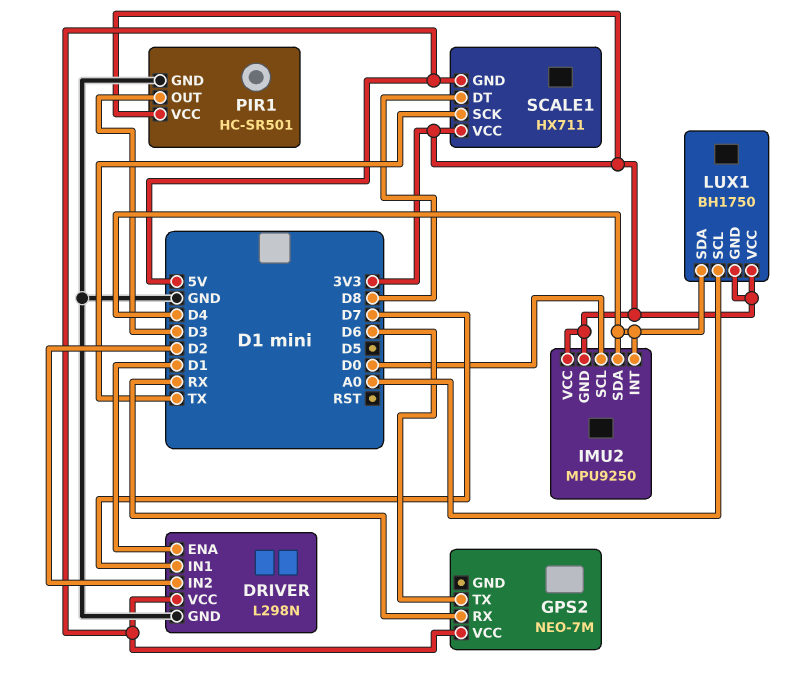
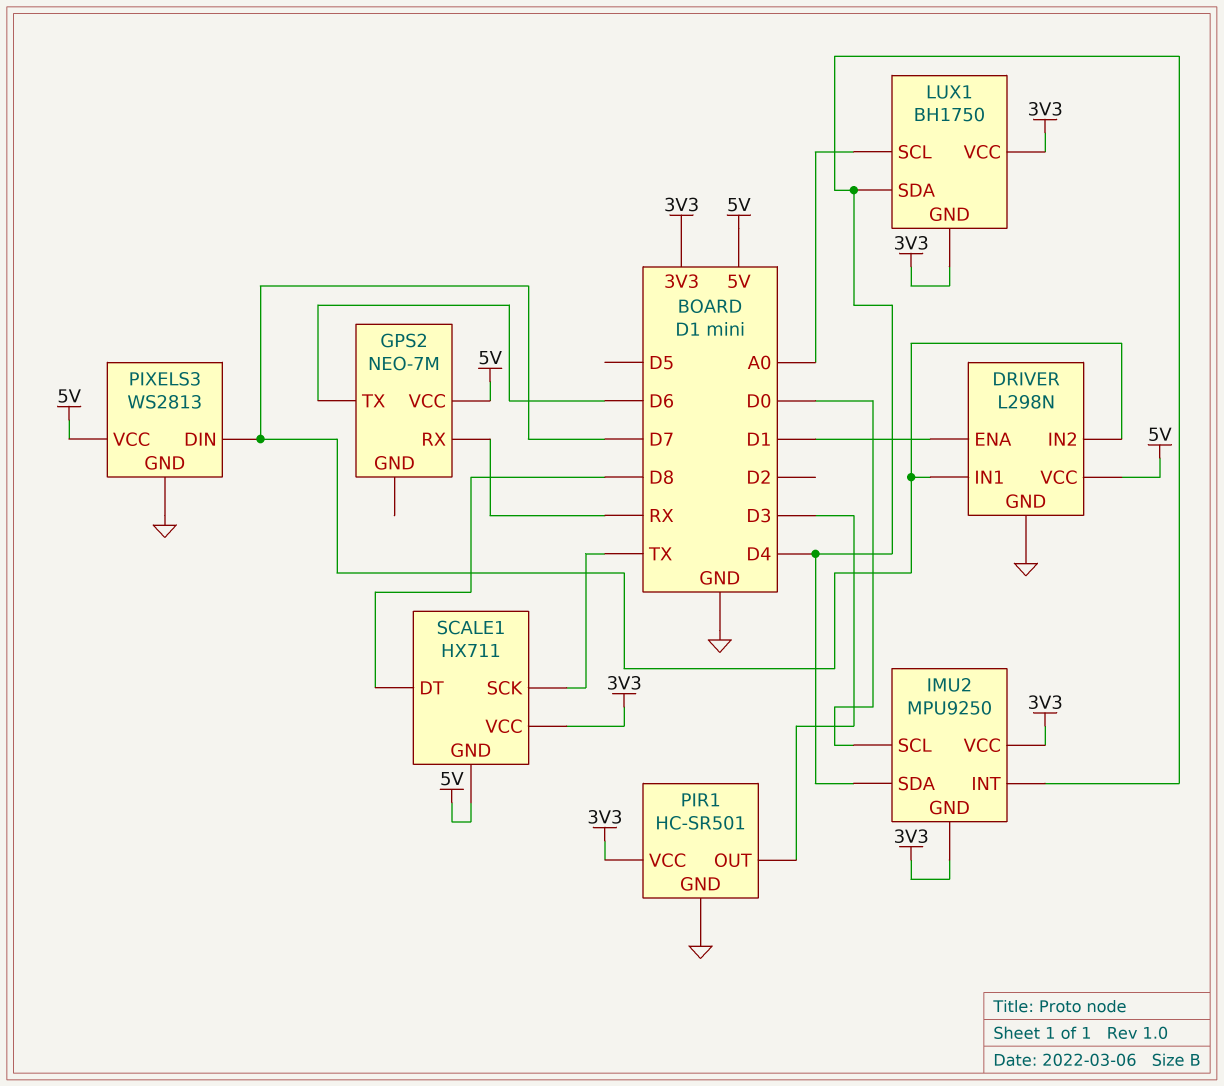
DRIVER pin IN2: D2 -> D7
PIXELS3: none -> WS2813
PIXELS3 pin DIN: none -> D7
PIXELS3 pin GND: none -> GND
PIXELS3 pin VCC: none -> 5V

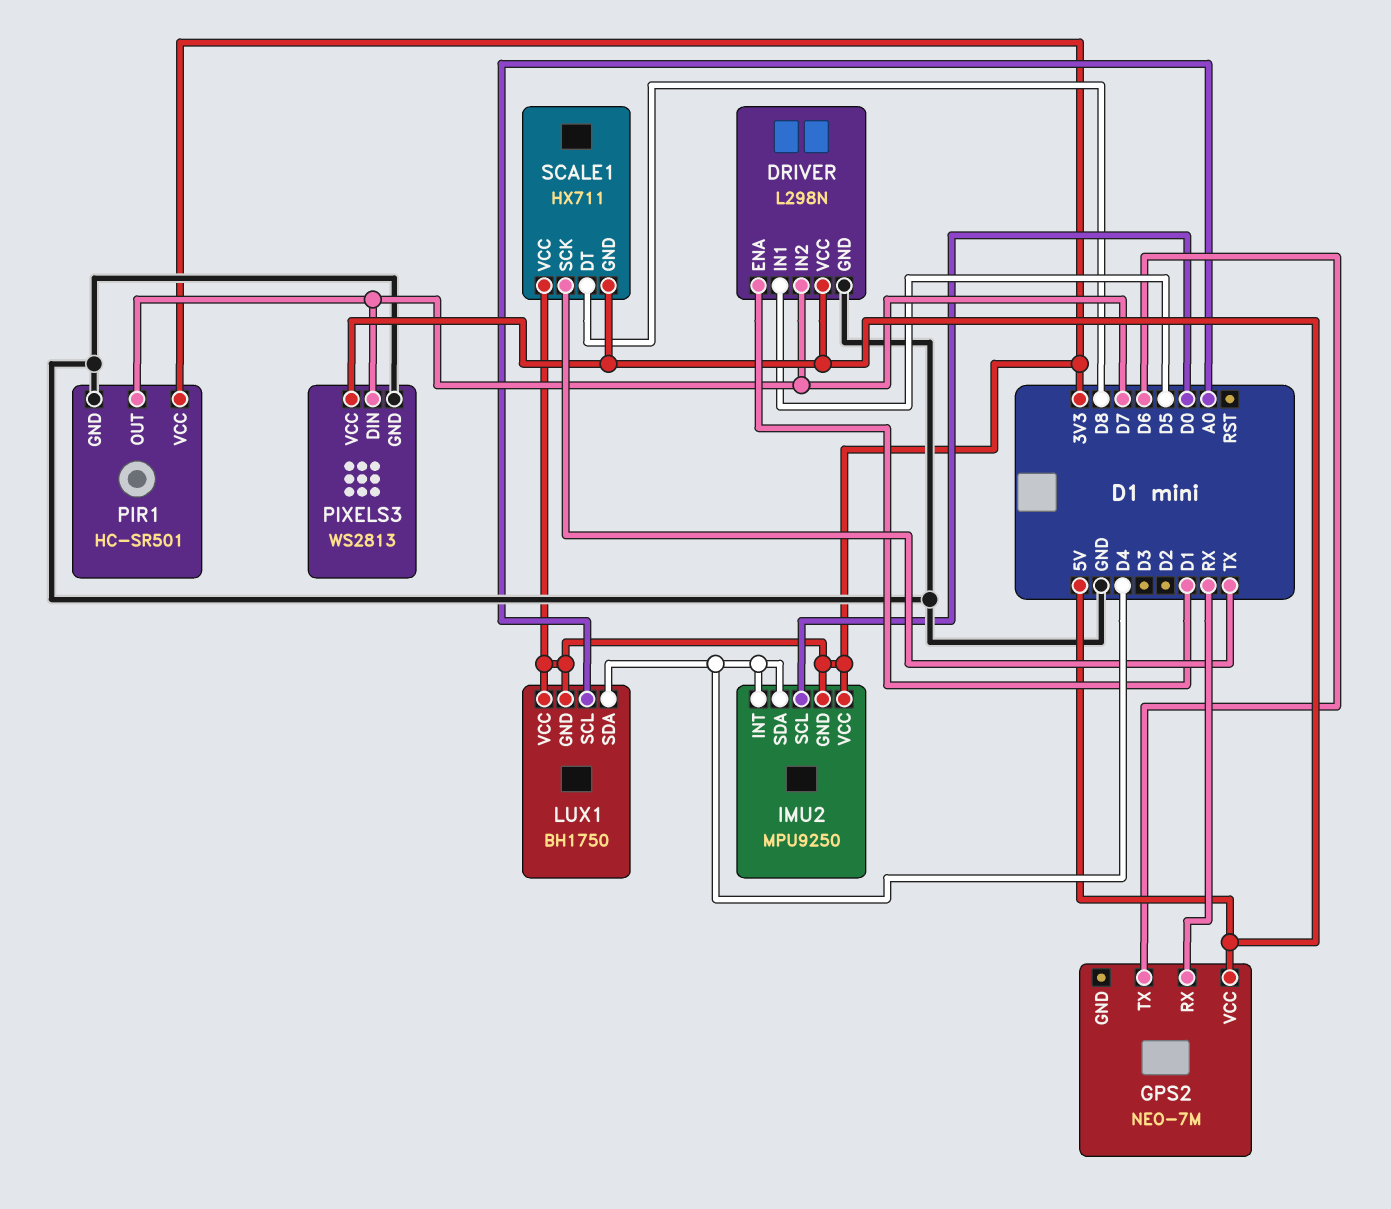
DRIVER pin IN1: D7 -> D5
PIR1 pin OUT: D3 -> D7

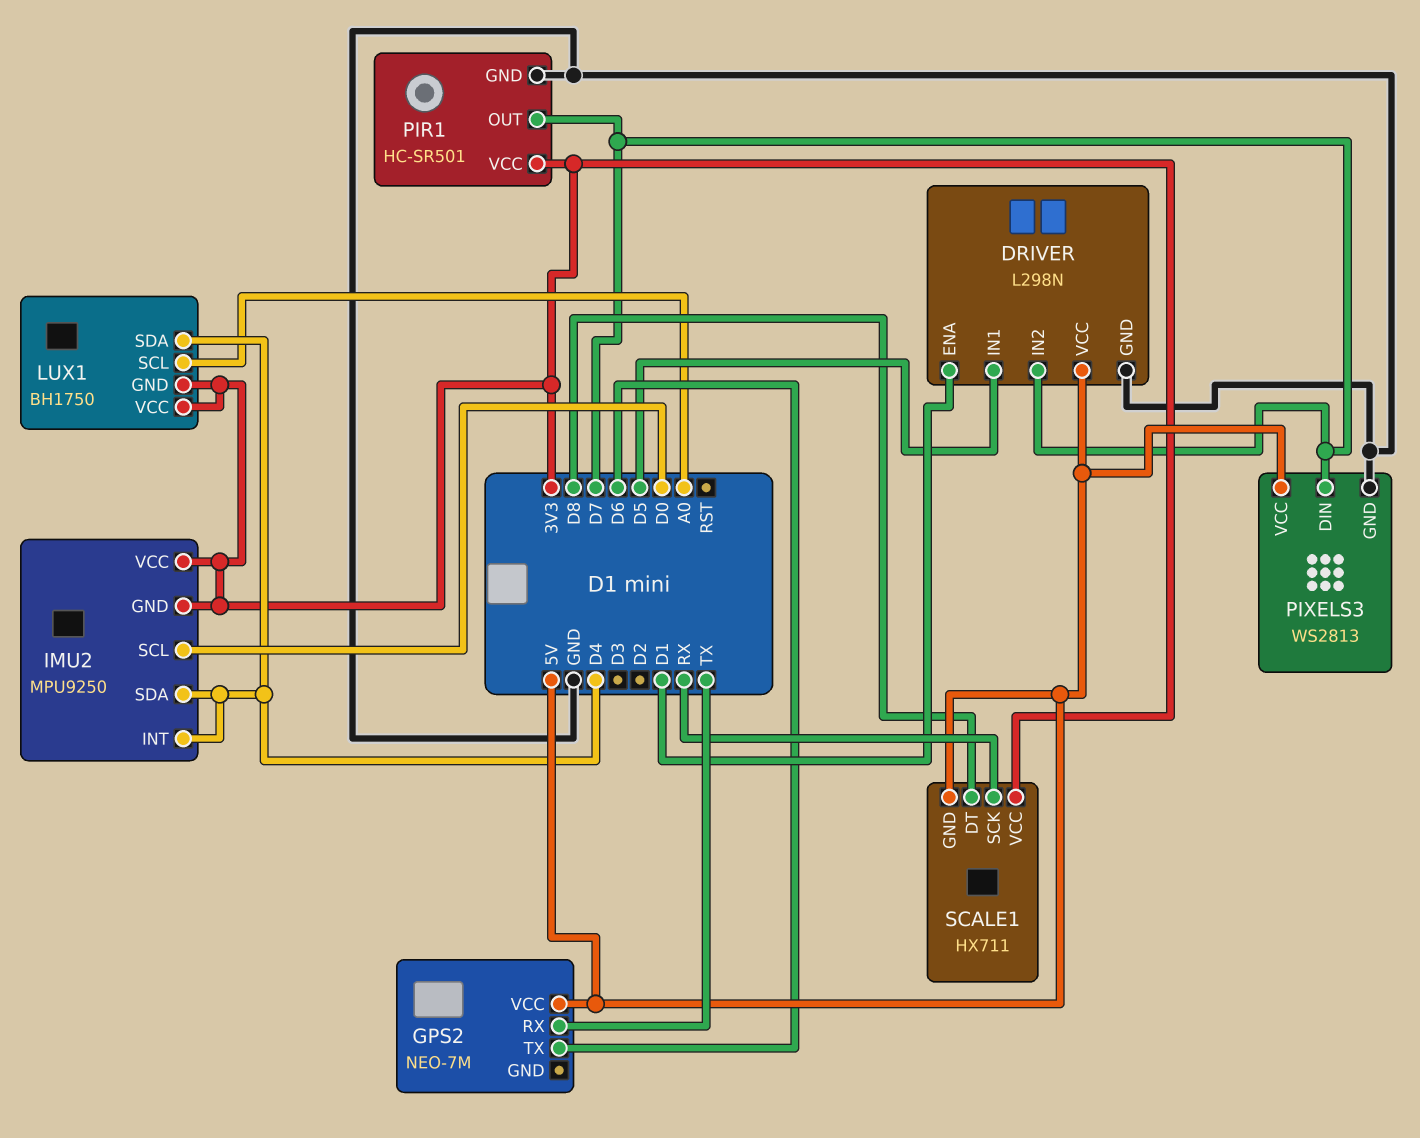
GPS2 pin RX: RX -> TX
SCALE1 pin SCK: TX -> RX

